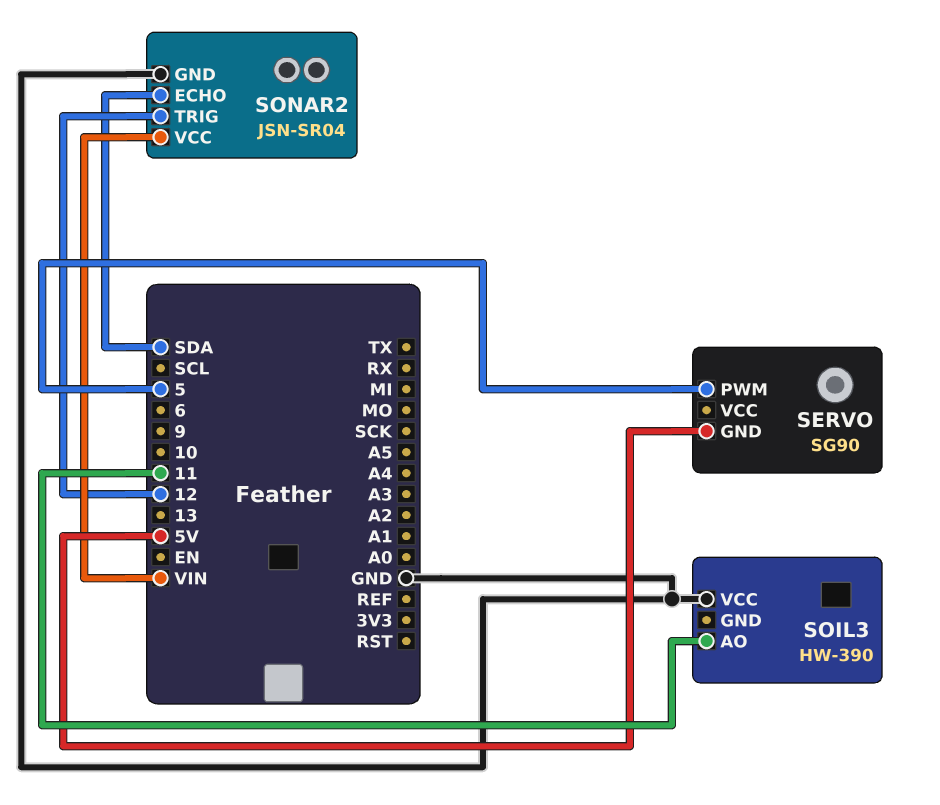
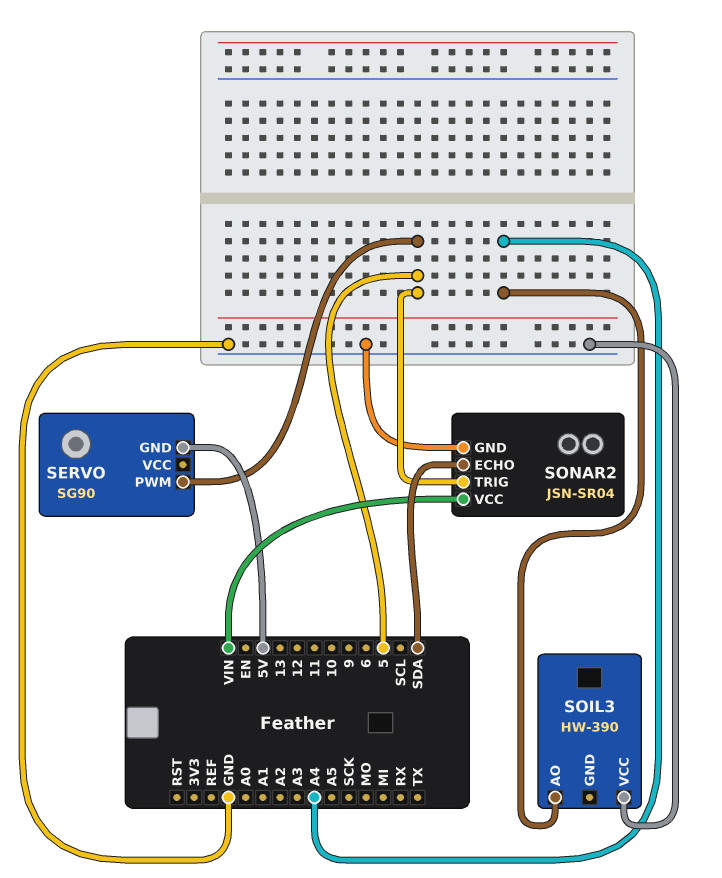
SOIL3 pin AO: 11 -> A4
SONAR2 pin TRIG: 12 -> 5

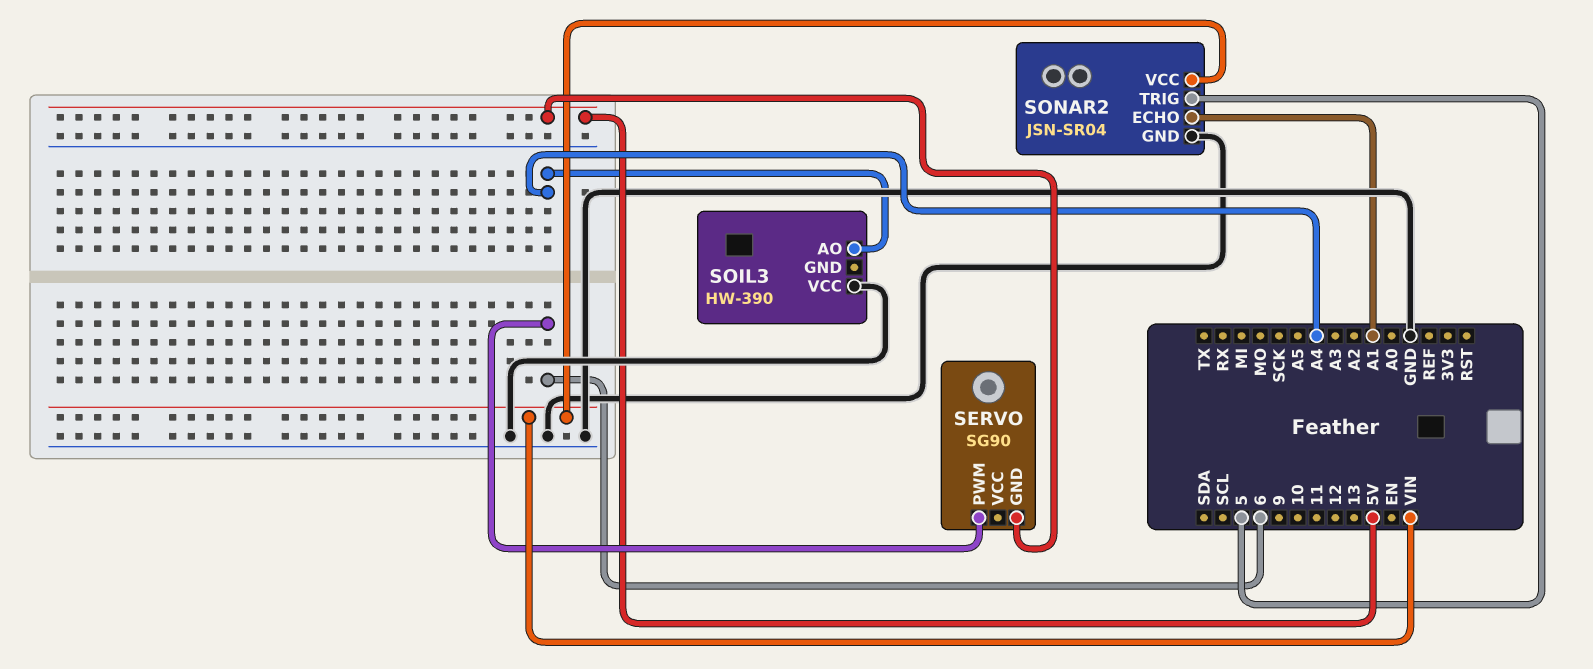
SERVO pin PWM: 5 -> 6
SONAR2 pin ECHO: SDA -> A1

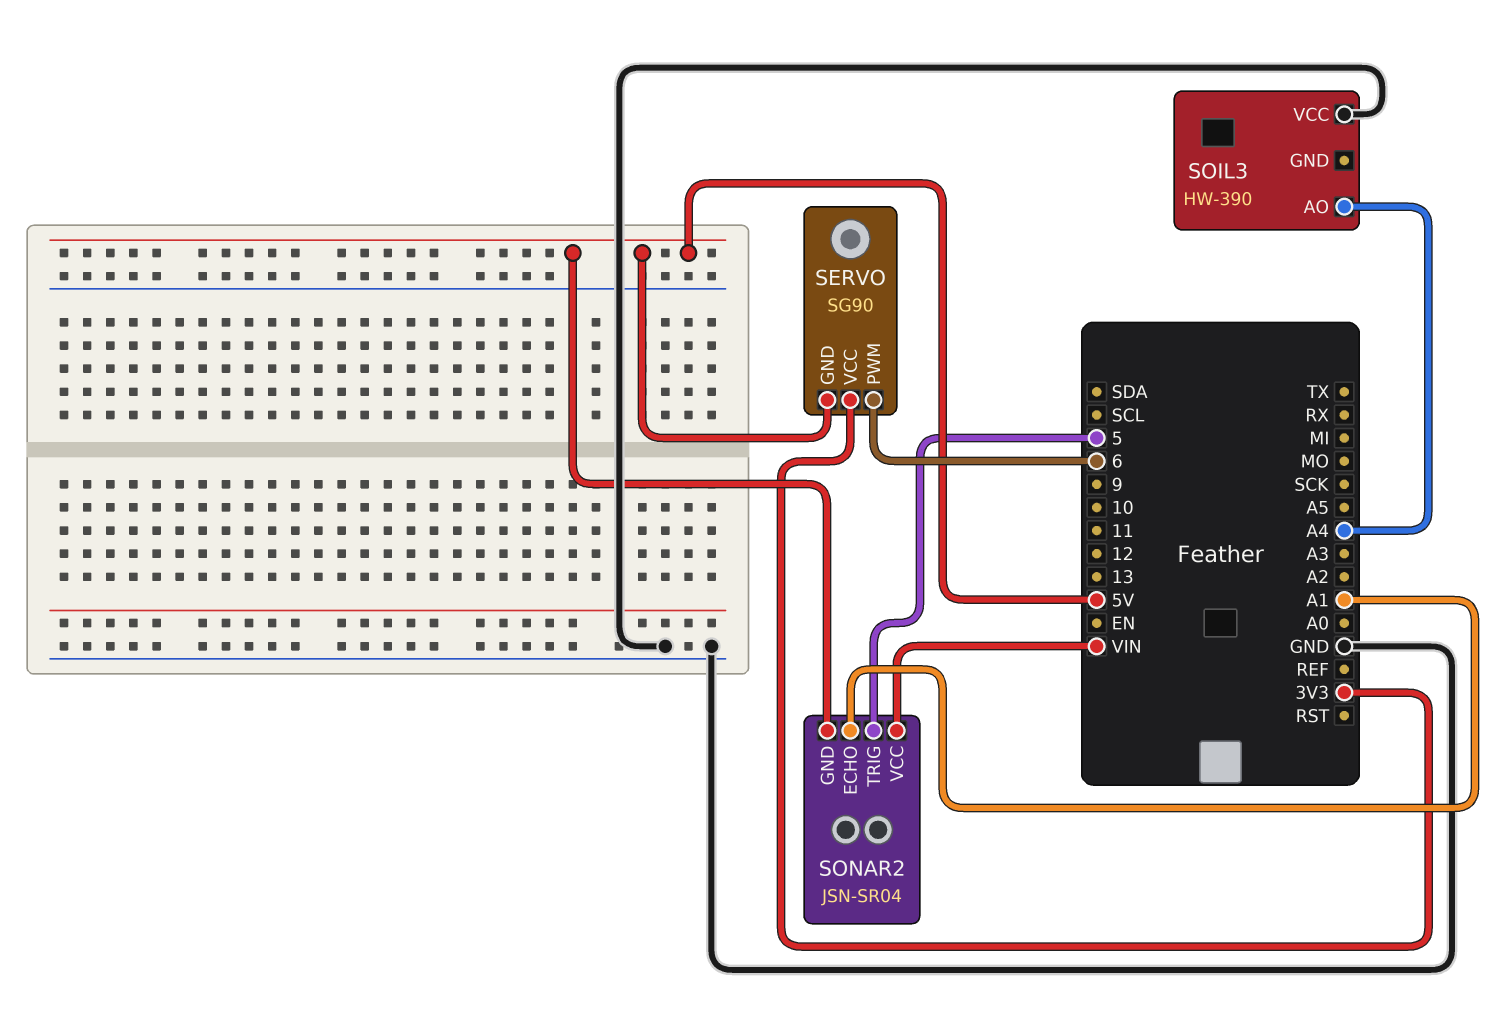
SERVO pin VCC: none -> 3V3
SONAR2 pin GND: GND -> 5V

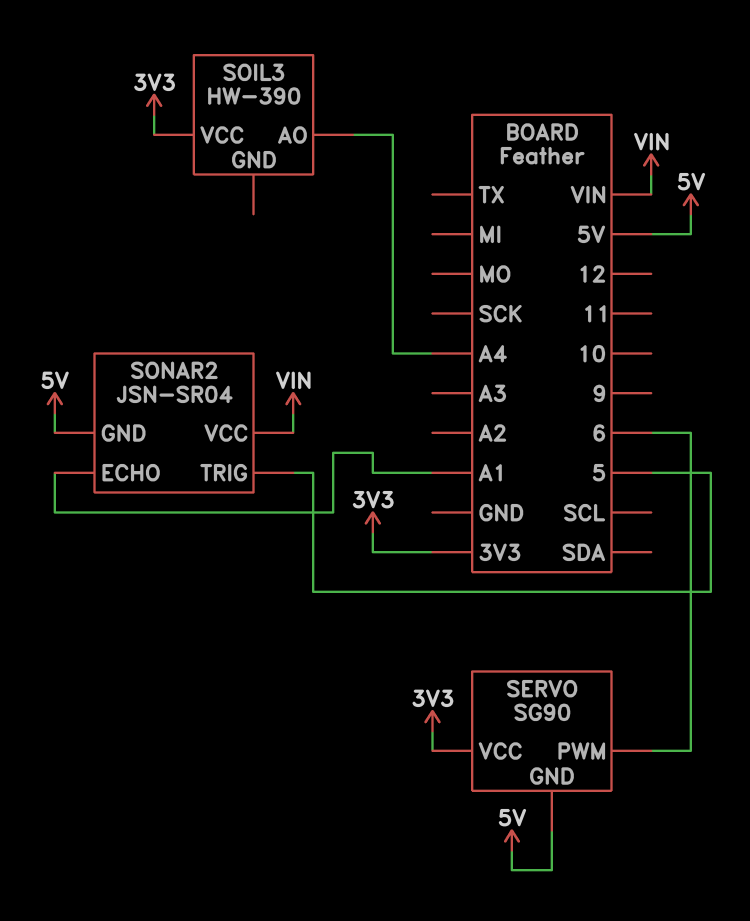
SOIL3 pin VCC: GND -> 3V3

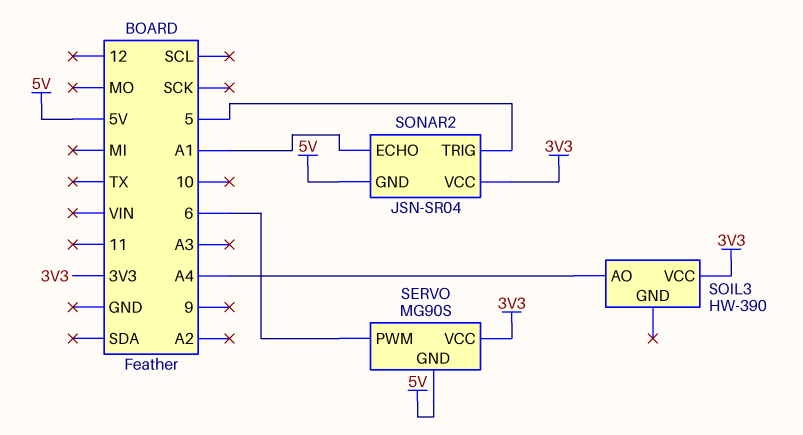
SERVO: SG90 -> MG90S
SONAR2 pin VCC: VIN -> 3V3

